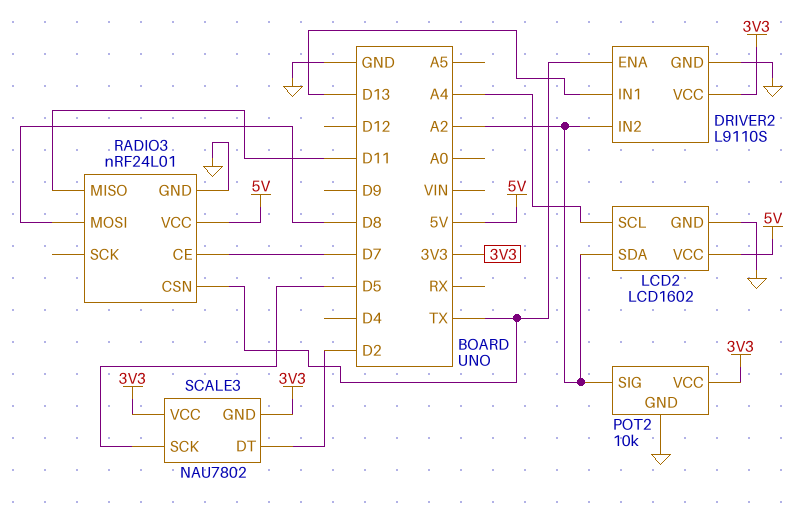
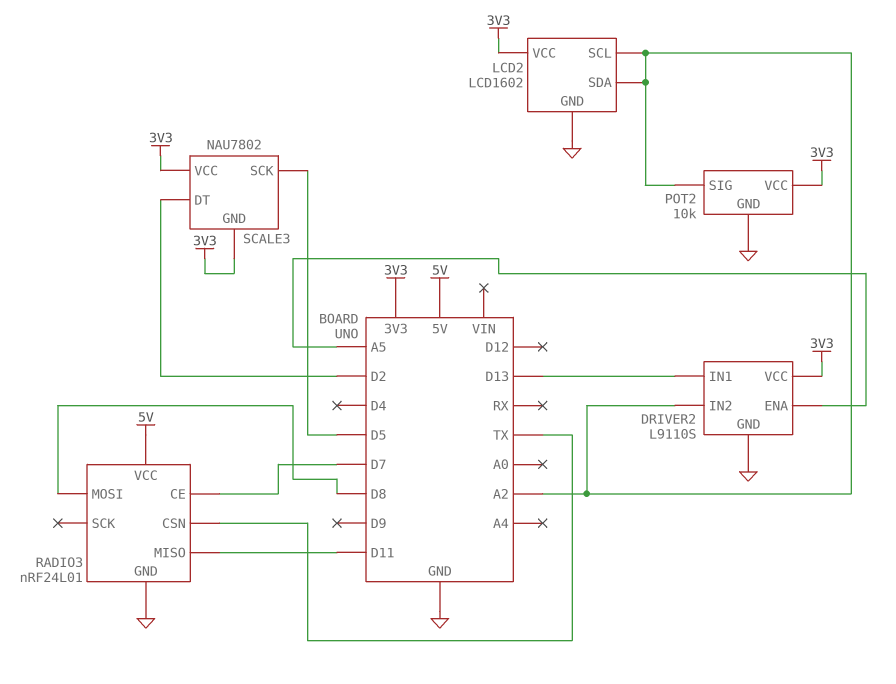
DRIVER2 pin ENA: TX -> A5
LCD2 pin SCL: A4 -> A2
LCD2 pin VCC: 5V -> 3V3

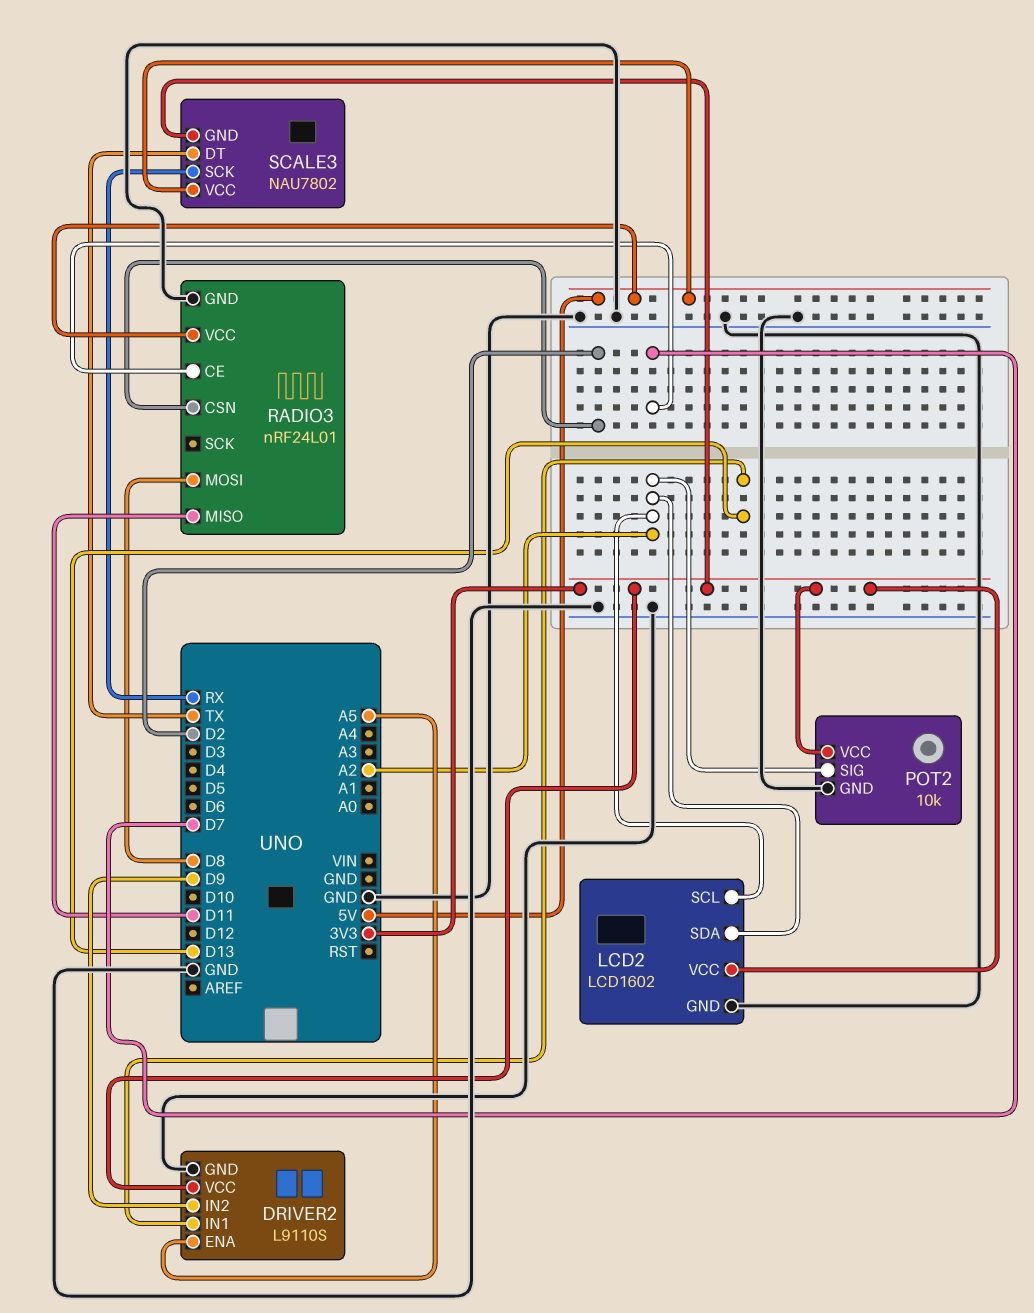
DRIVER2 pin IN2: A2 -> D9
RADIO3 pin CSN: TX -> D2
SCALE3 pin DT: D2 -> TX
SCALE3 pin SCK: D5 -> RX
SCALE3 pin VCC: 3V3 -> 5V

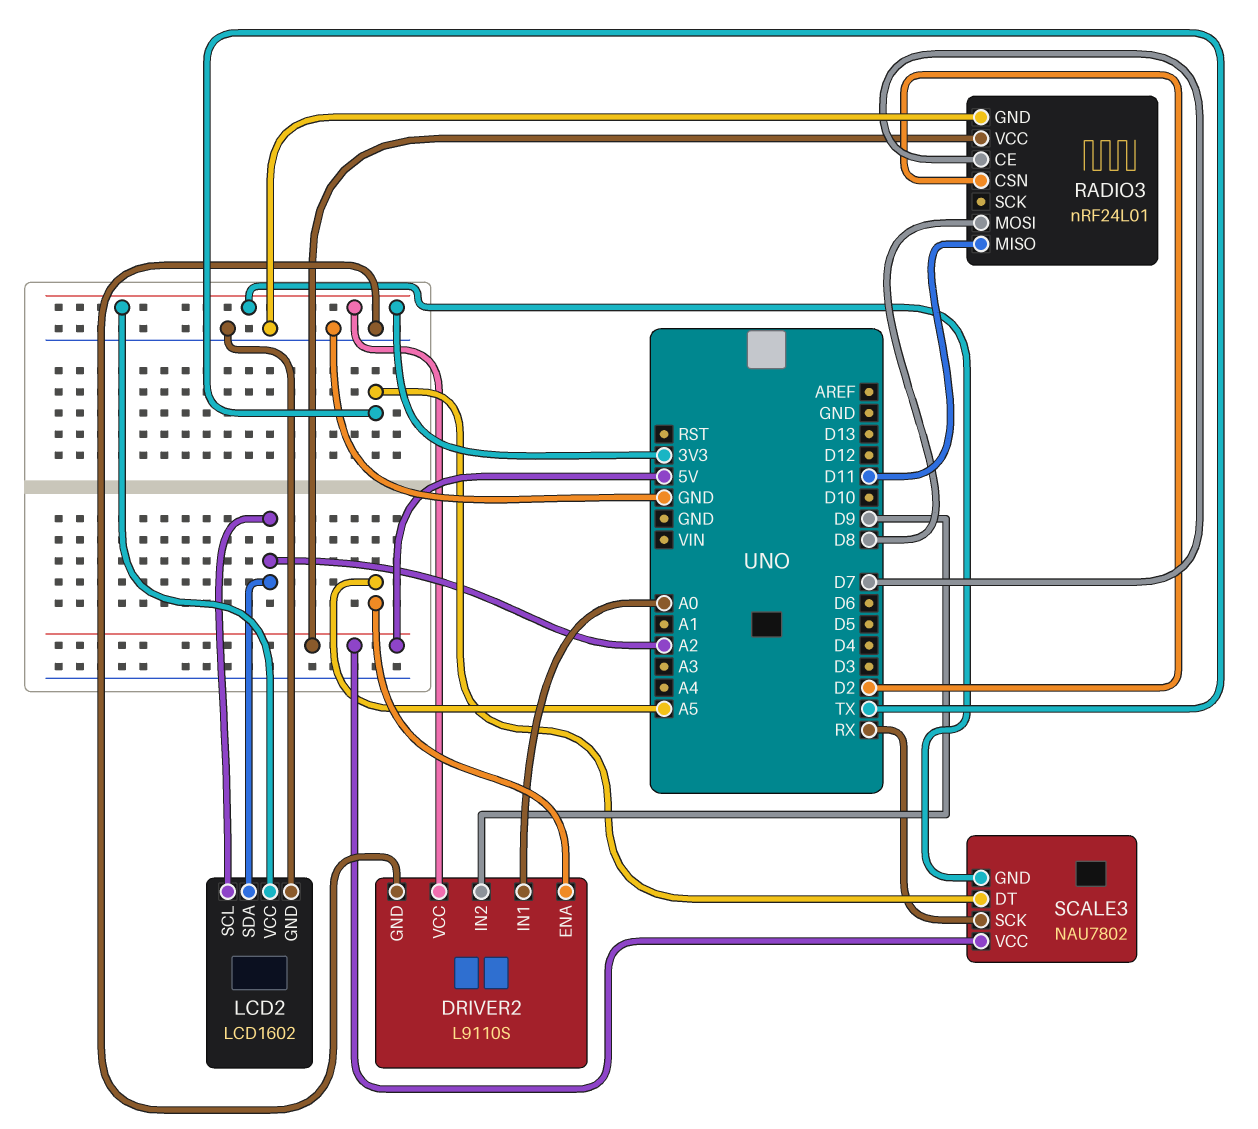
DRIVER2 pin IN1: D13 -> A0
POT2: 10k -> none
POT2 pin GND: GND -> none
POT2 pin SIG: A2 -> none
POT2 pin VCC: 3V3 -> none

